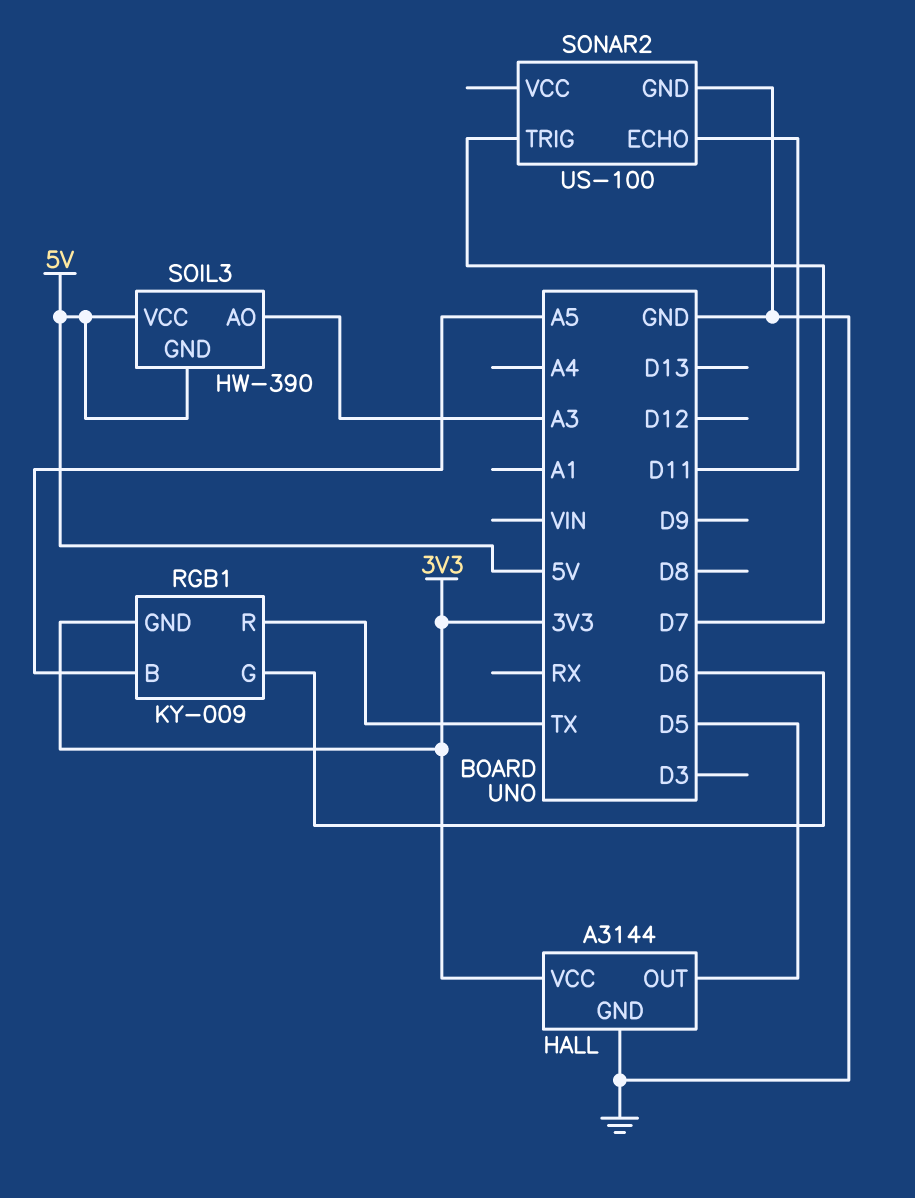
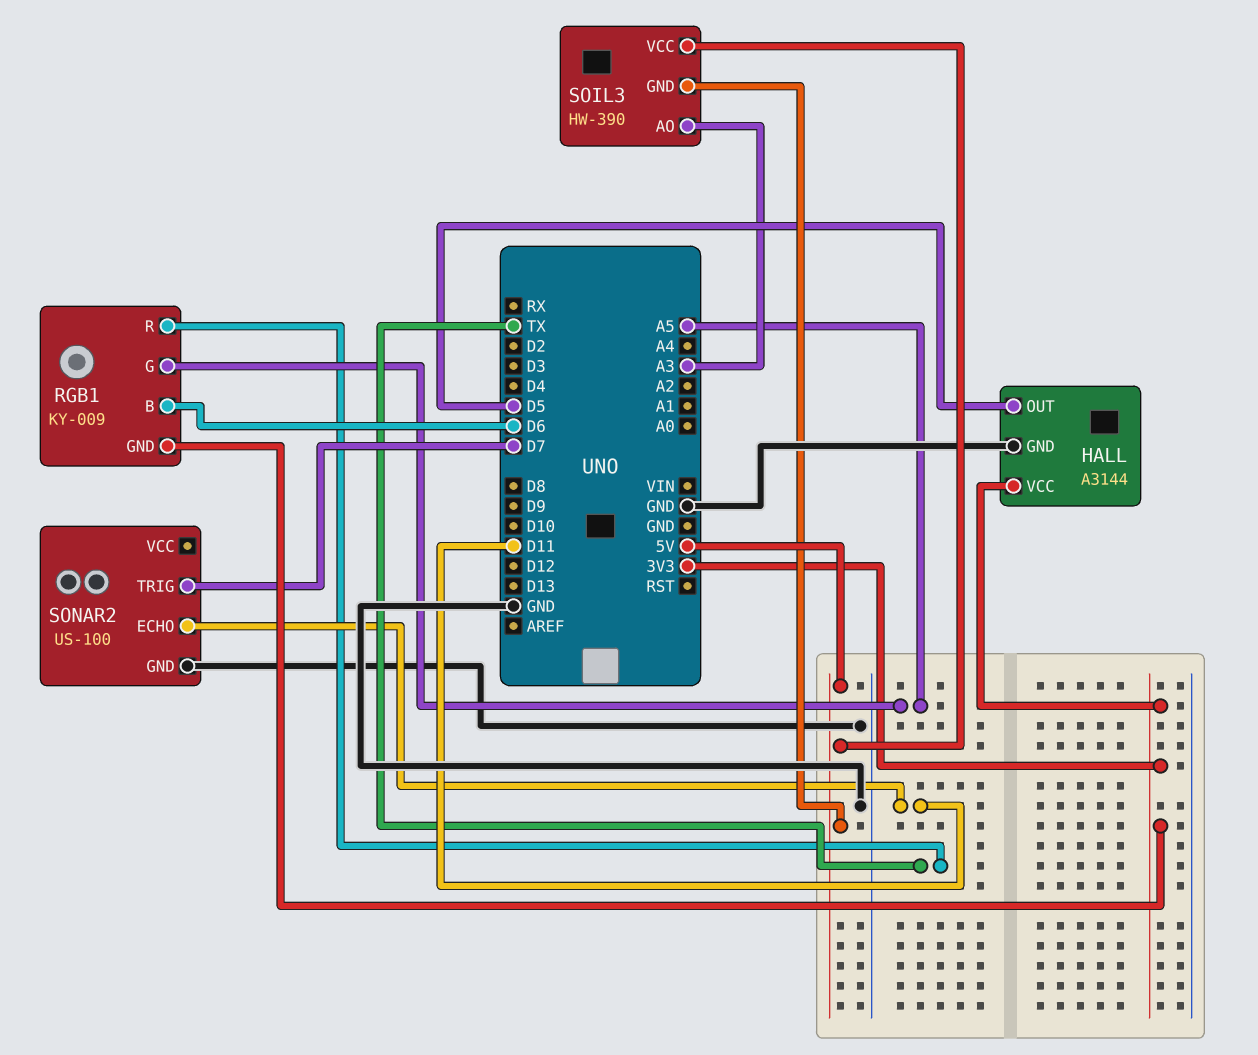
RGB1 pin B: A5 -> D6
RGB1 pin G: D6 -> A5

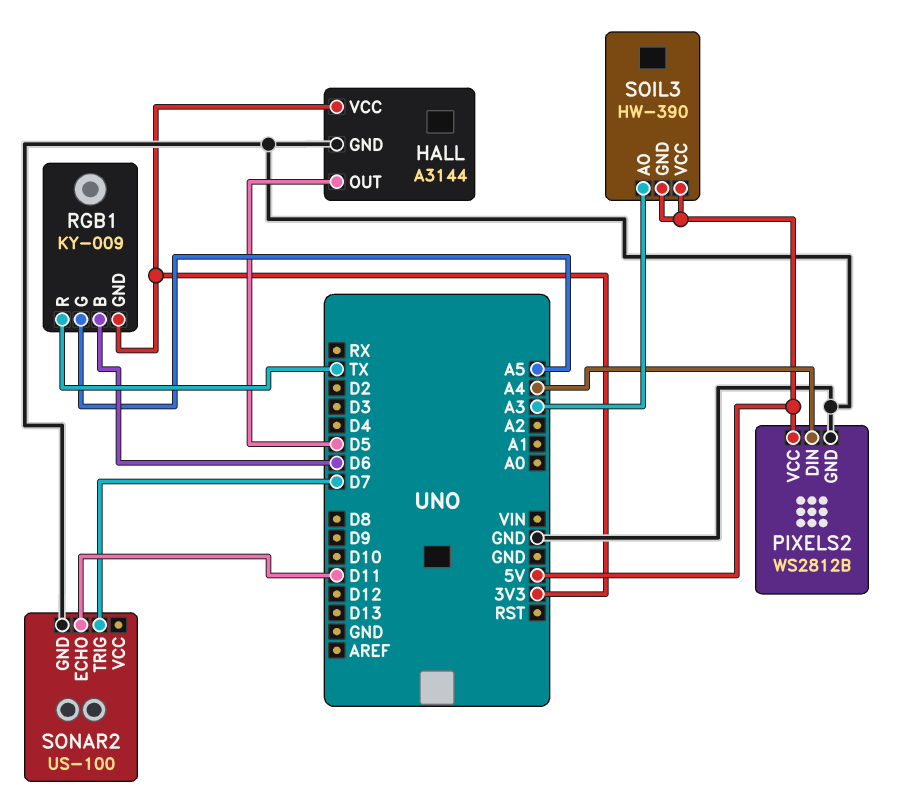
PIXELS2: none -> WS2812B
PIXELS2 pin DIN: none -> A4
PIXELS2 pin GND: none -> GND
PIXELS2 pin VCC: none -> 5V

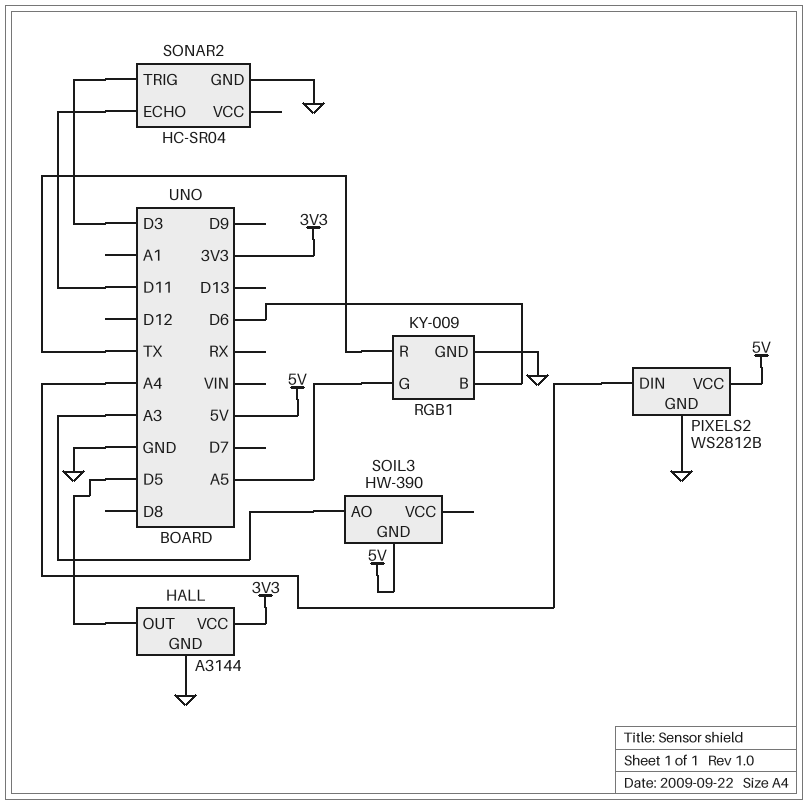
RGB1 pin GND: 3V3 -> GND
SOIL3 pin VCC: 5V -> none
SONAR2: US-100 -> HC-SR04
SONAR2 pin TRIG: D7 -> D3

